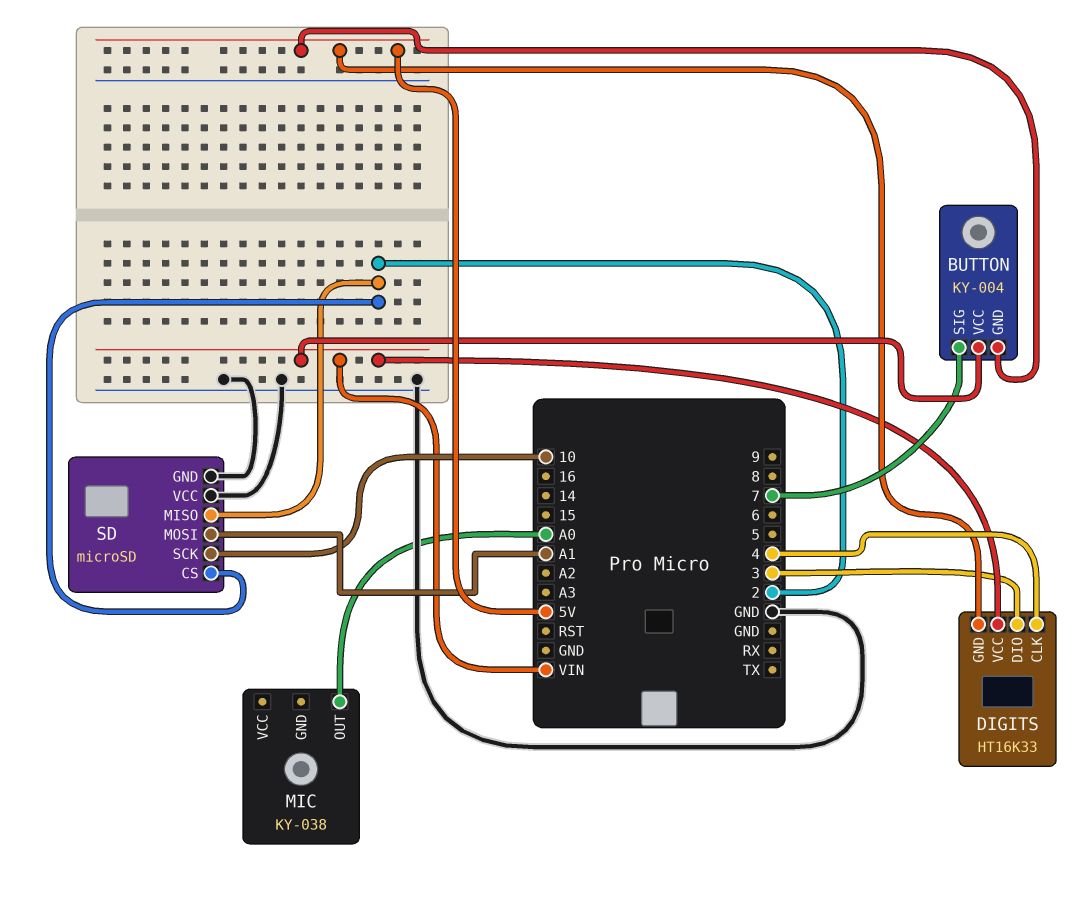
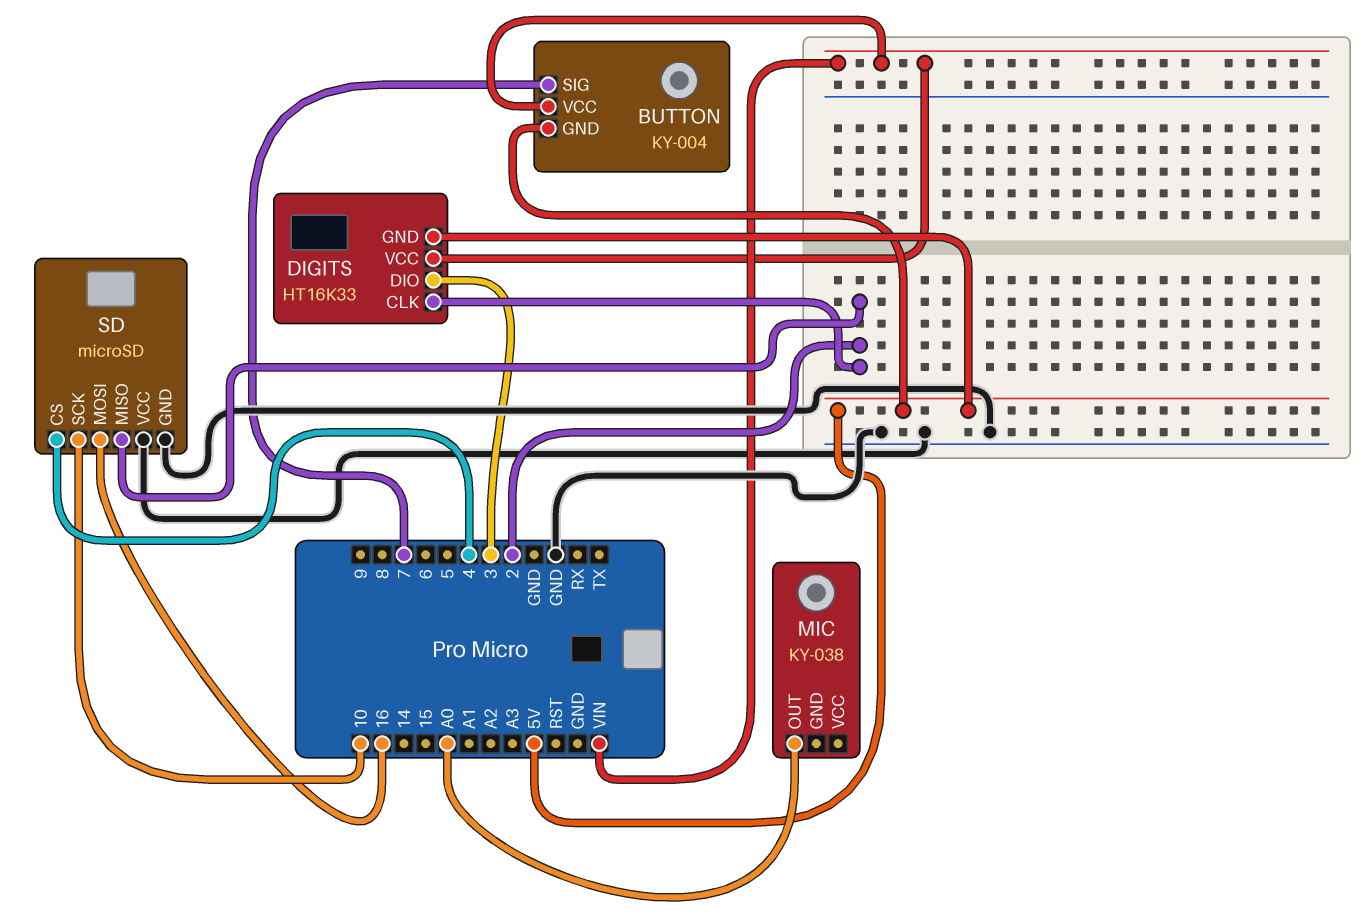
DIGITS pin CLK: 4 -> 2
SD pin CS: 2 -> 4
SD pin MOSI: A1 -> 16

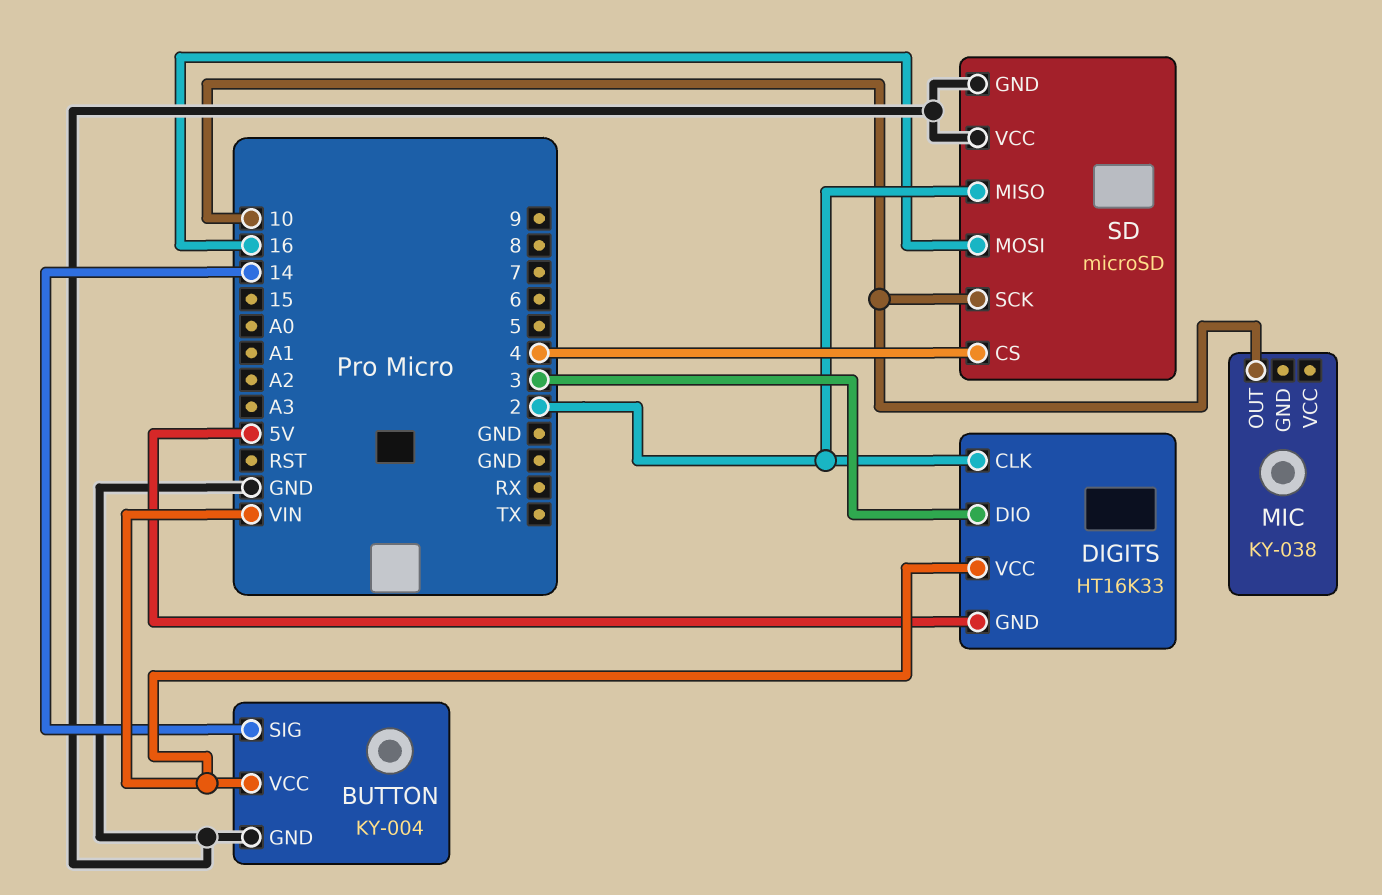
BUTTON pin GND: 5V -> GND
BUTTON pin SIG: 7 -> 14
MIC pin OUT: A0 -> 10

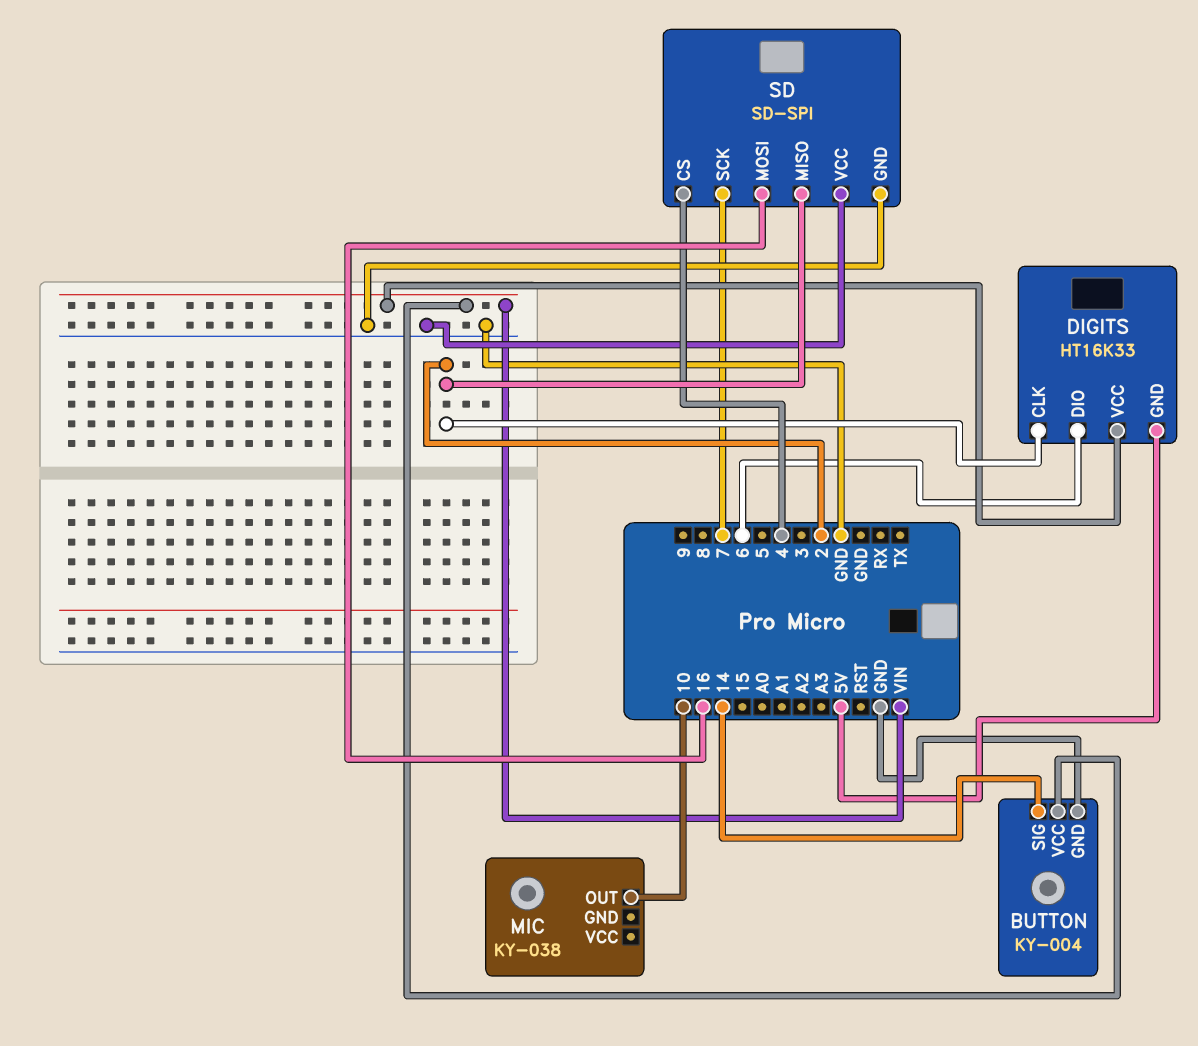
DIGITS pin DIO: 3 -> 6
SD: microSD -> SD-SPI
SD pin SCK: 10 -> 7

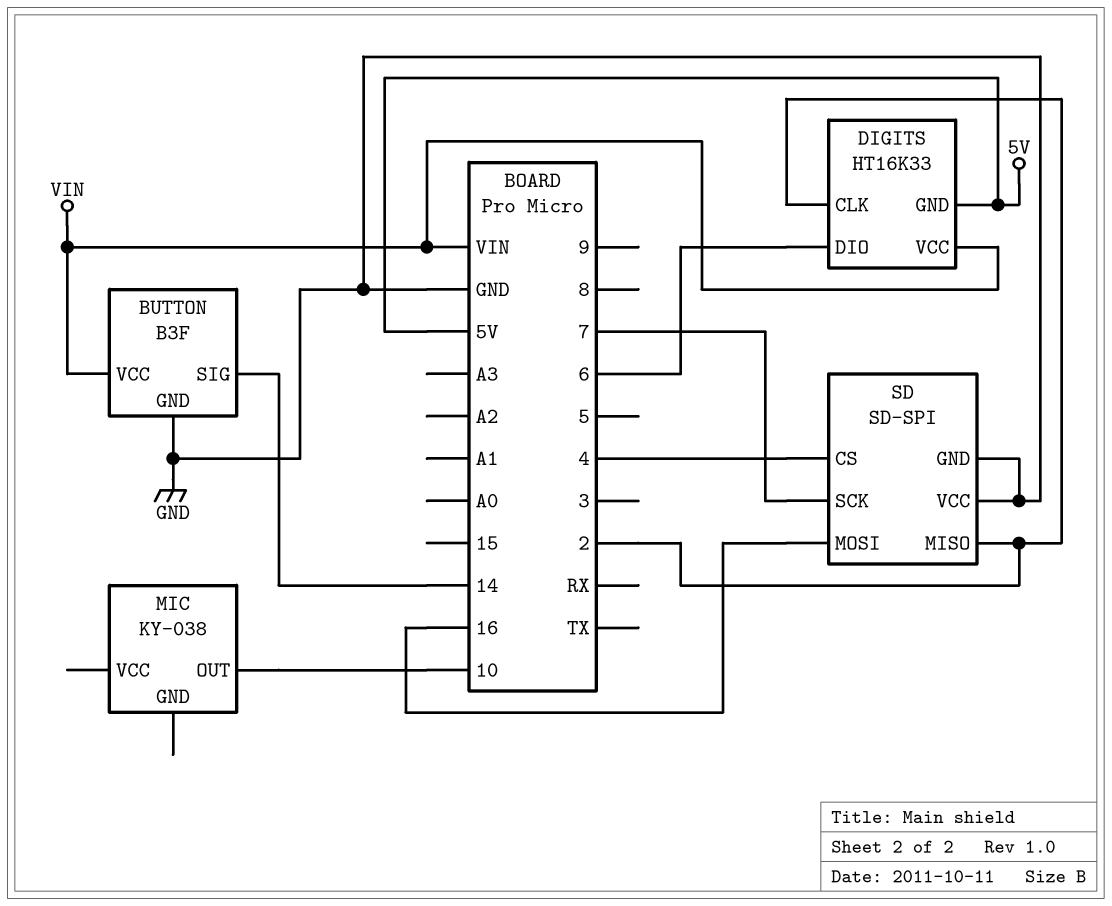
BUTTON: KY-004 -> B3F

